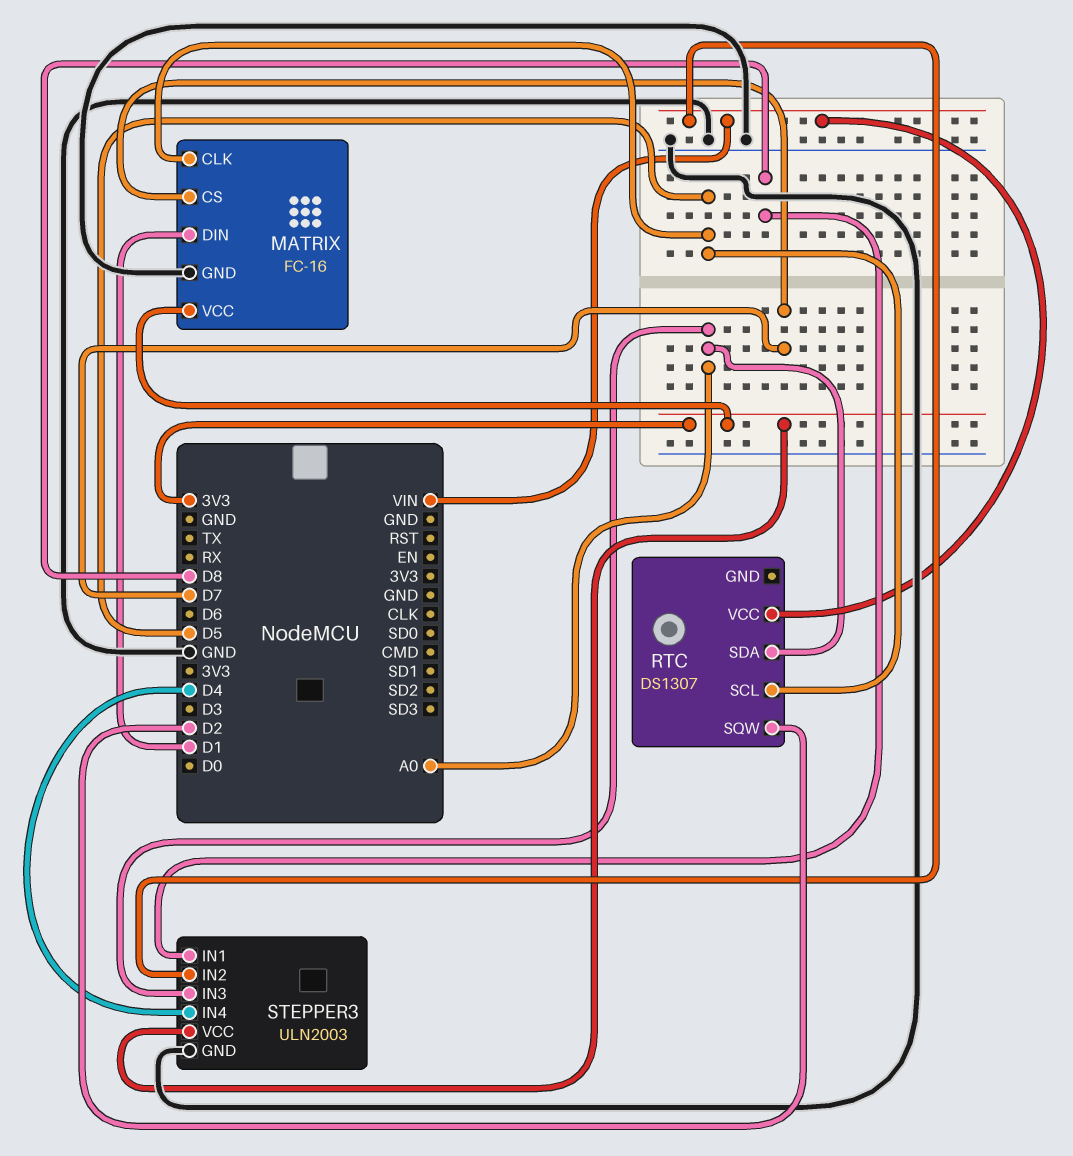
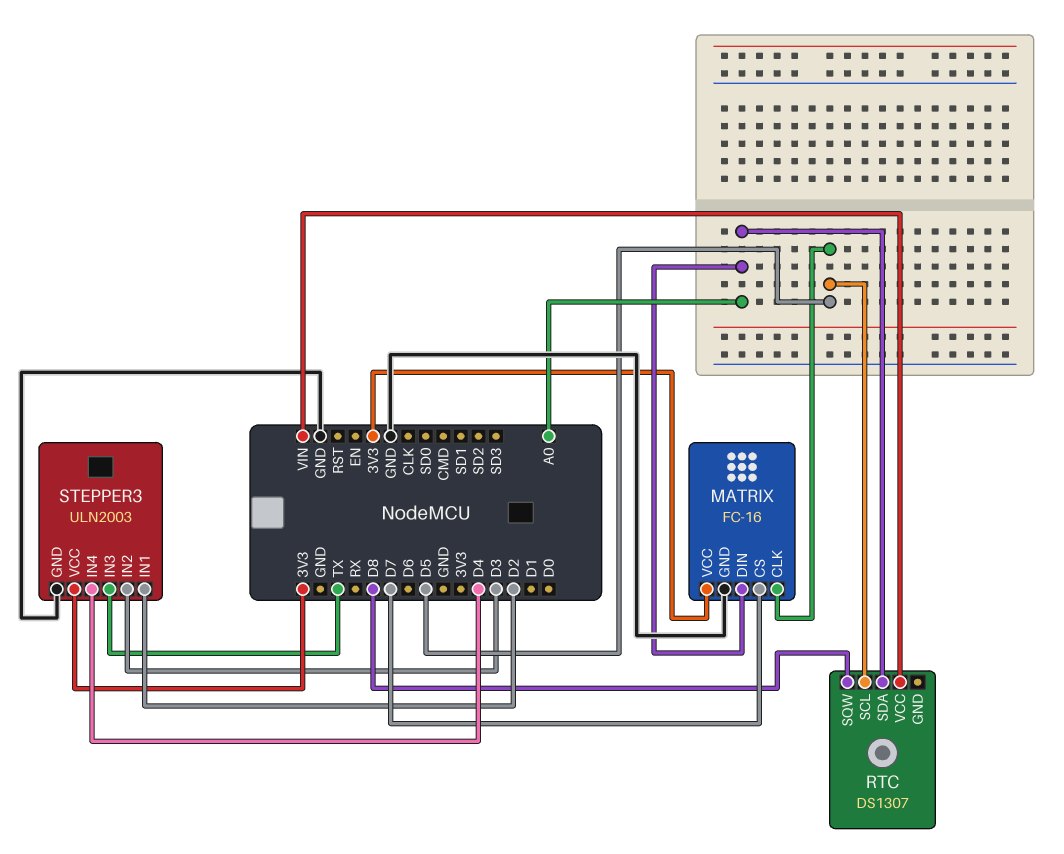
MATRIX pin DIN: D1 -> A0
RTC pin SQW: D2 -> D8
STEPPER3 pin IN1: D8 -> D2
STEPPER3 pin IN2: VIN -> D3
STEPPER3 pin IN3: A0 -> TX

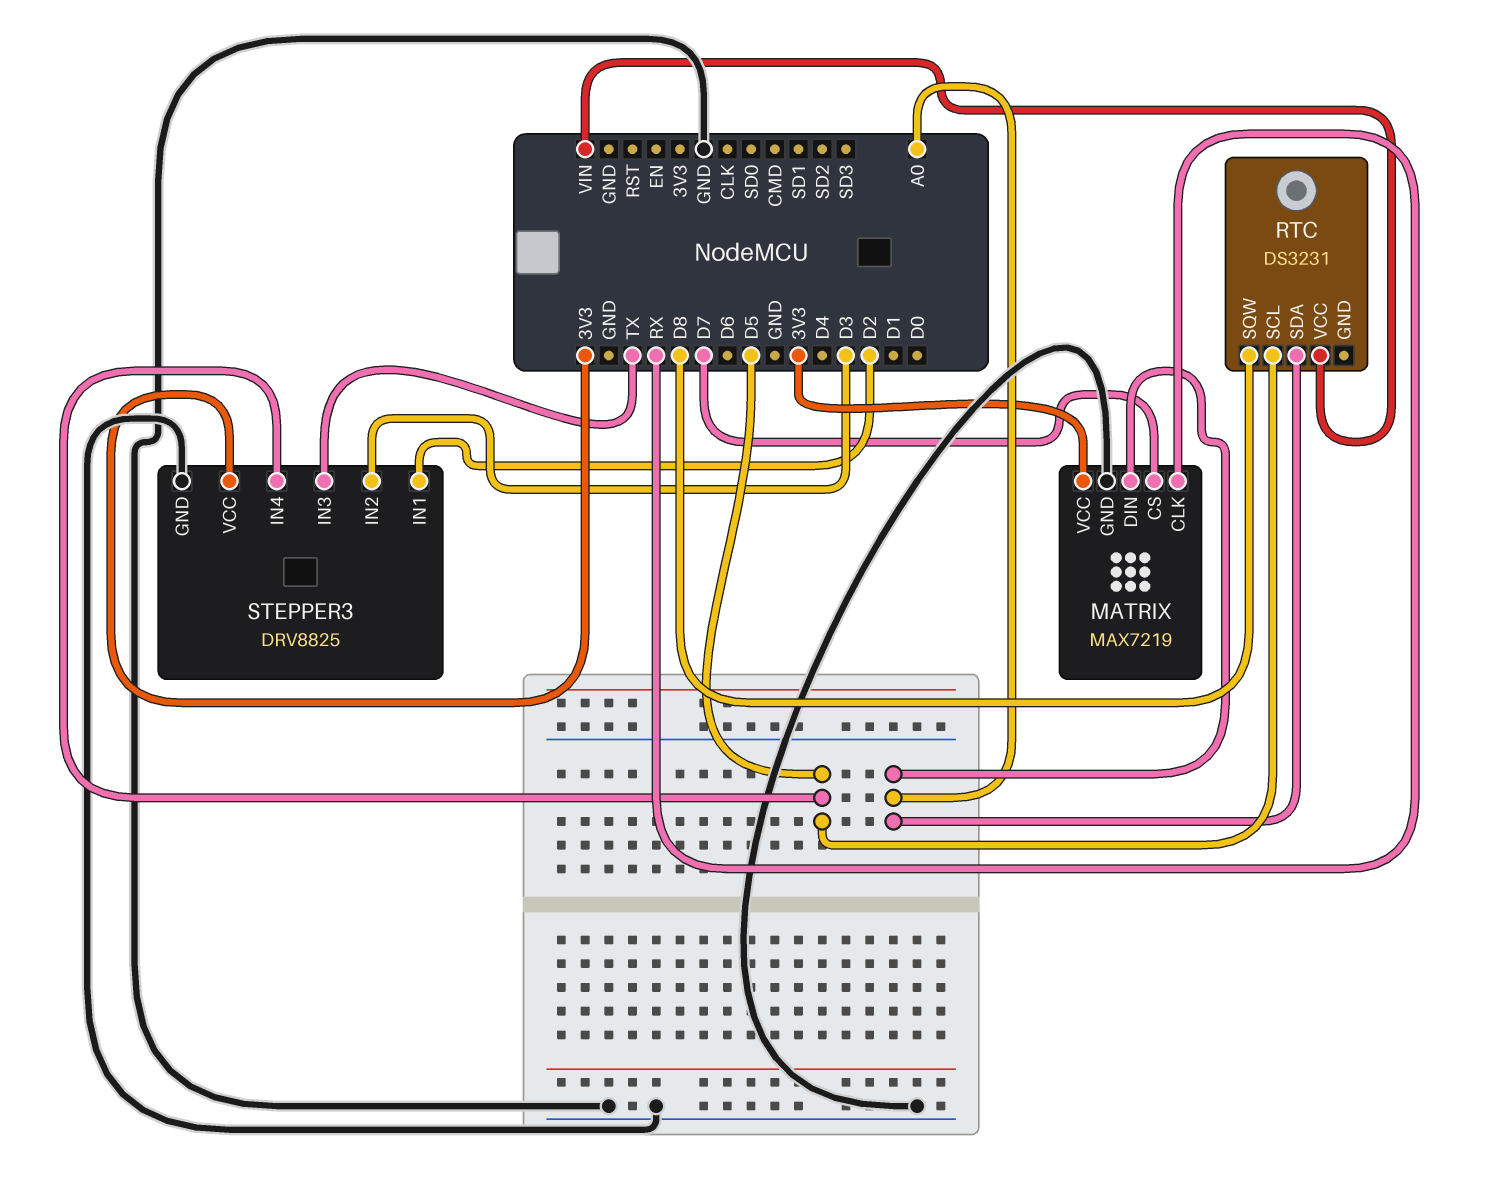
MATRIX: FC-16 -> MAX7219
MATRIX pin CLK: D5 -> RX
RTC: DS1307 -> DS3231
STEPPER3: ULN2003 -> DRV8825
STEPPER3 pin IN4: D4 -> D5

